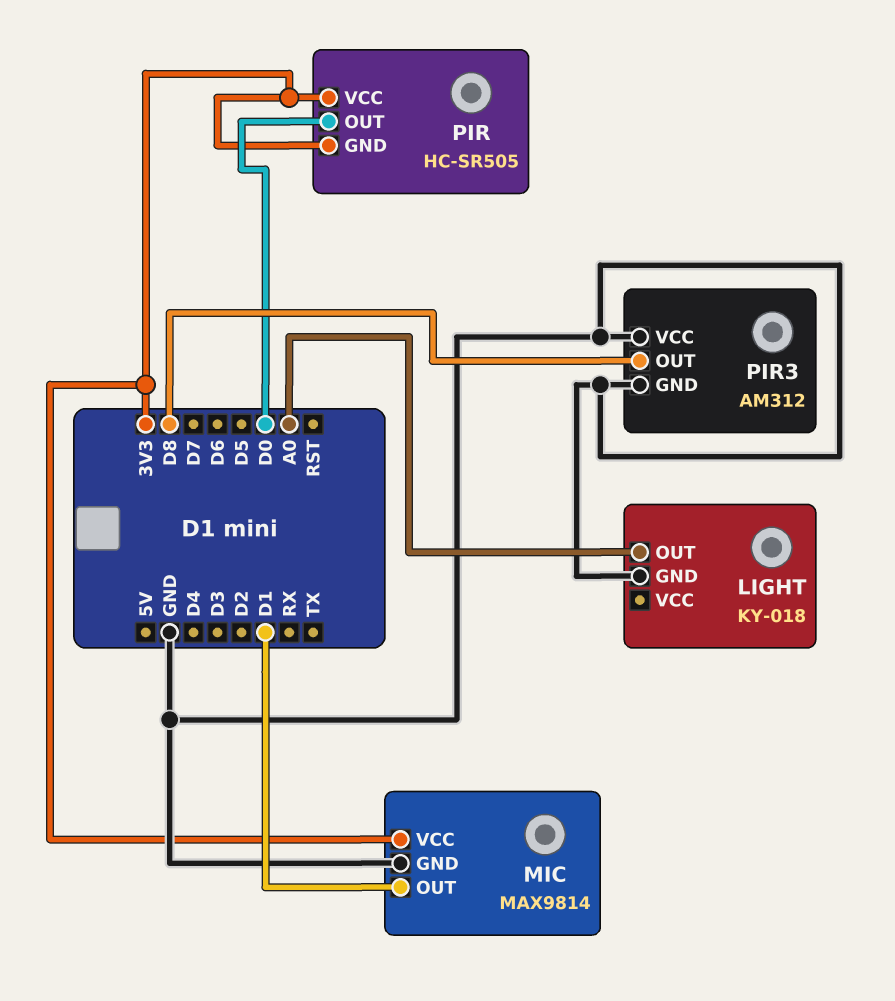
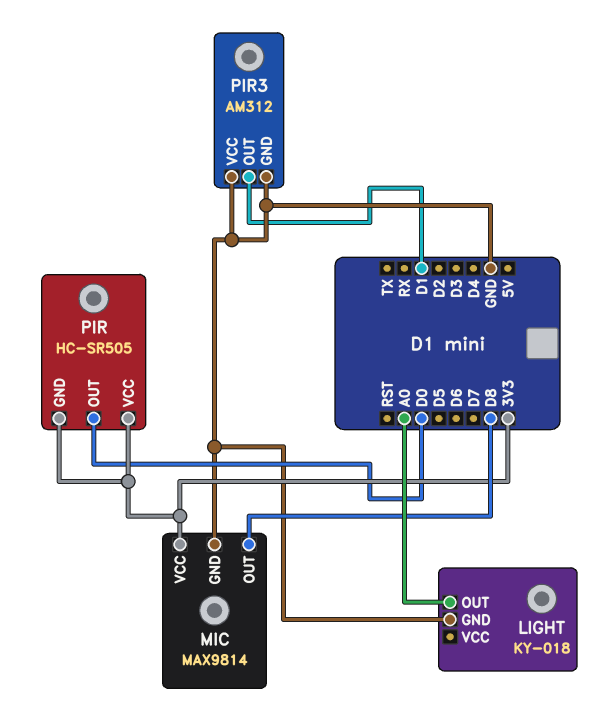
MIC pin OUT: D1 -> D8
PIR3 pin OUT: D8 -> D1

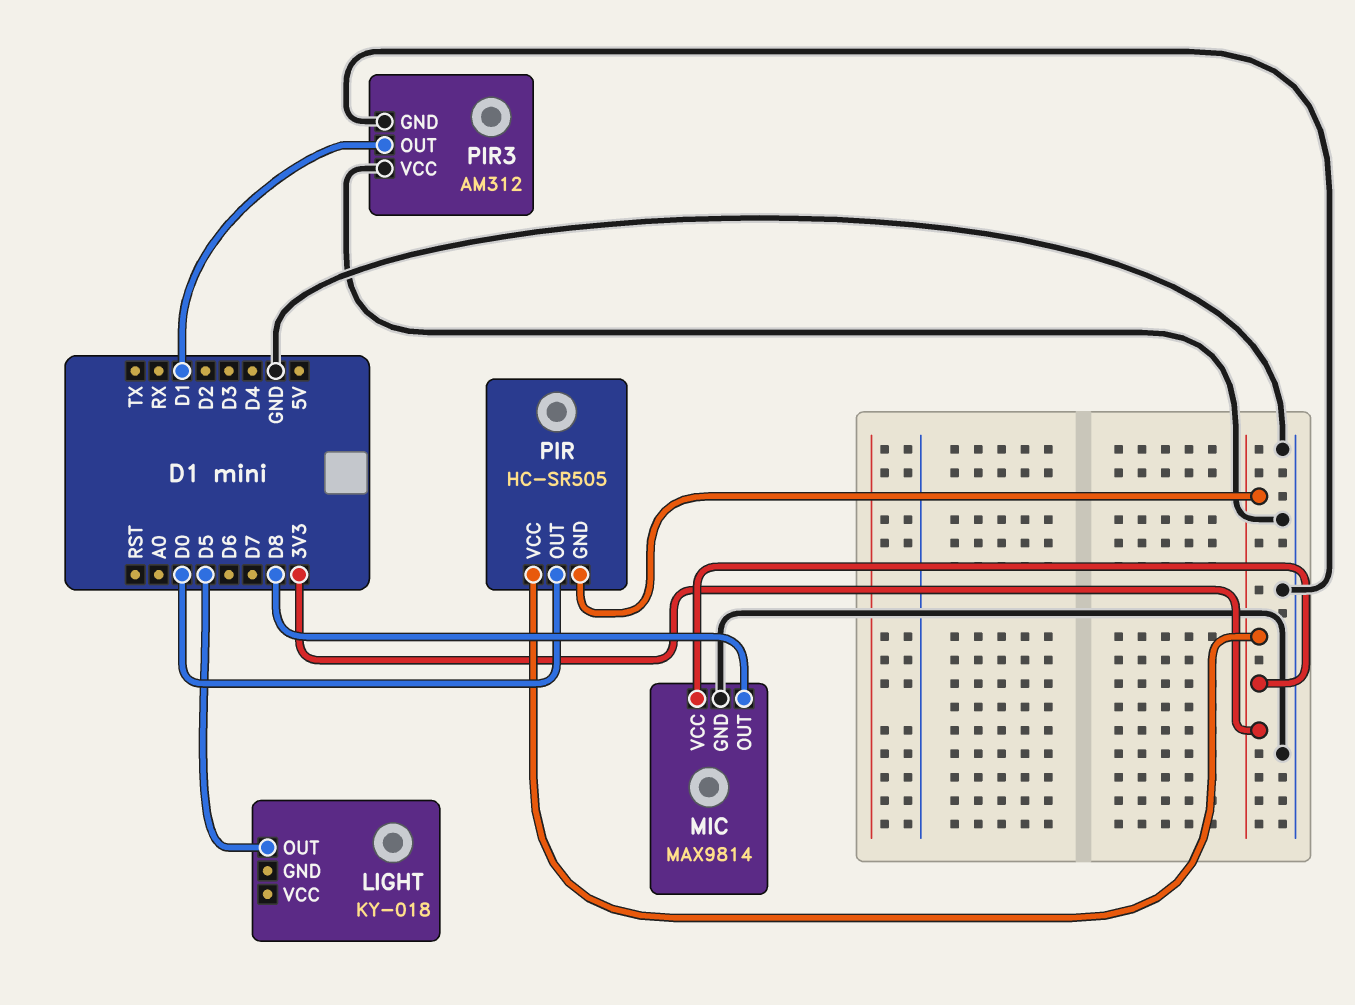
LIGHT pin GND: GND -> none
LIGHT pin OUT: A0 -> D5

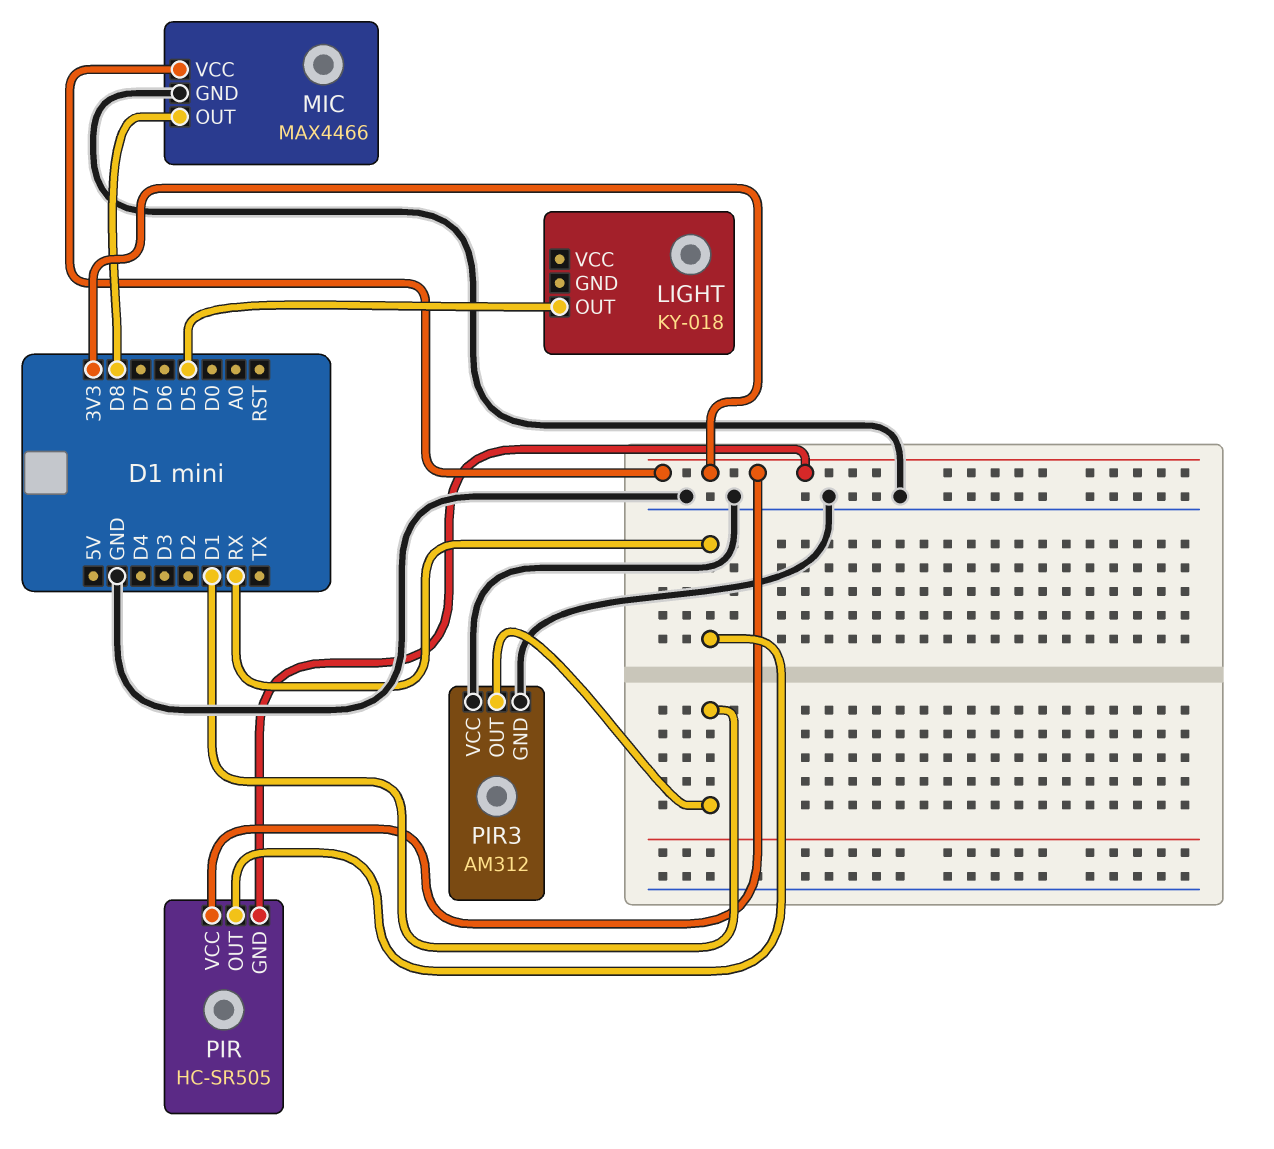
MIC: MAX9814 -> MAX4466
PIR pin OUT: D0 -> RX

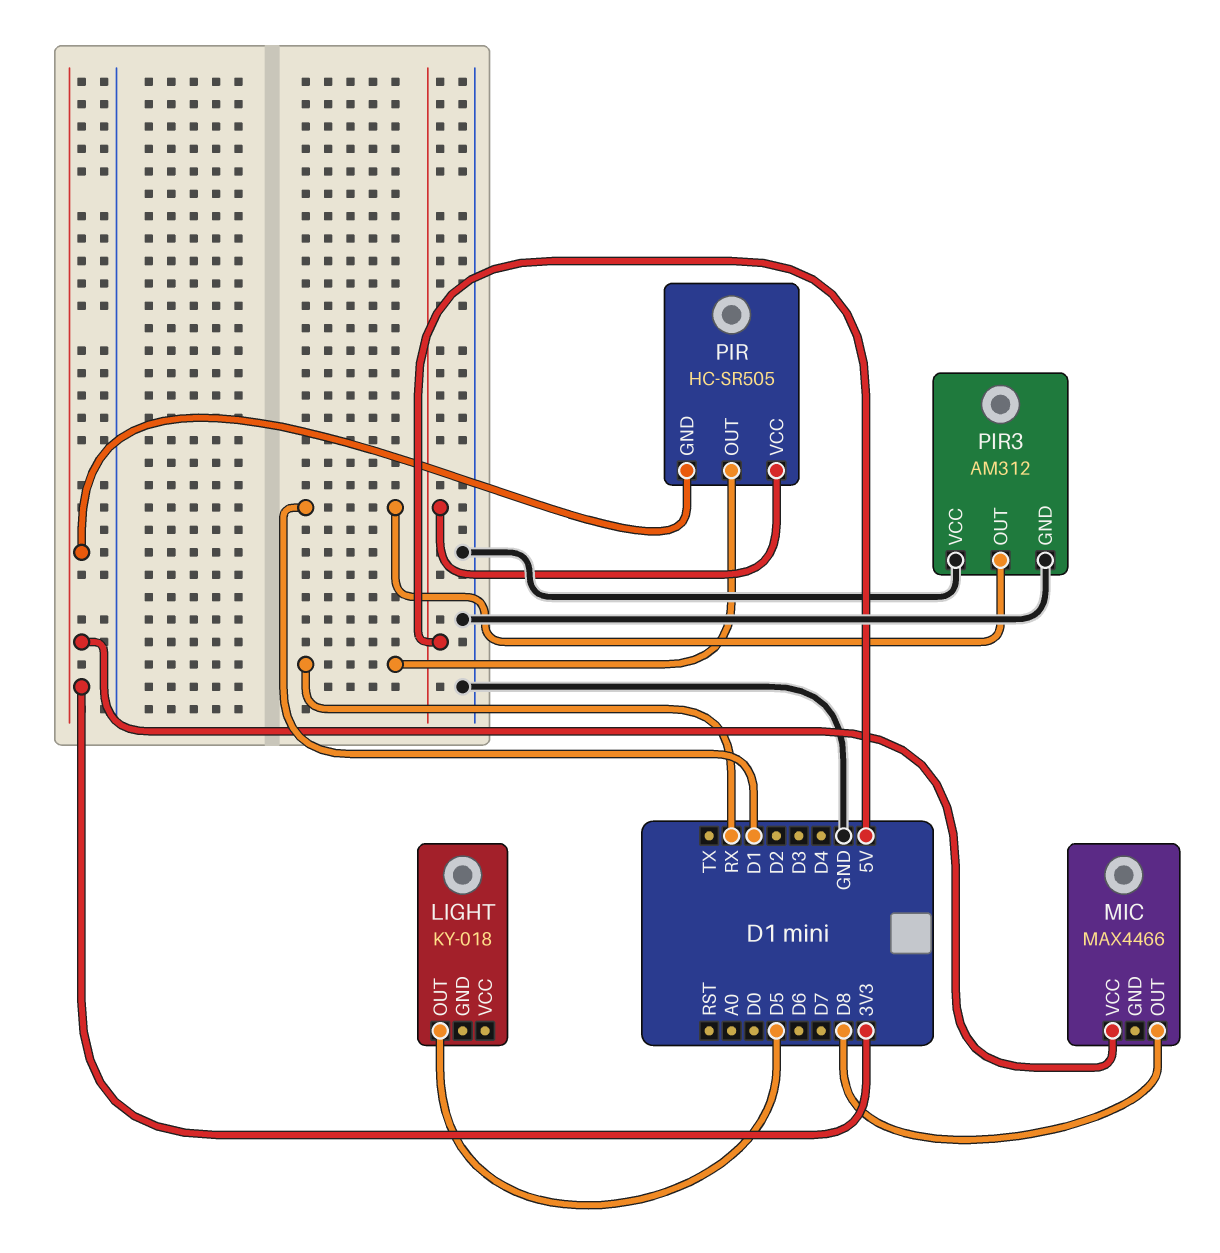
MIC pin GND: GND -> none
PIR pin VCC: 3V3 -> 5V

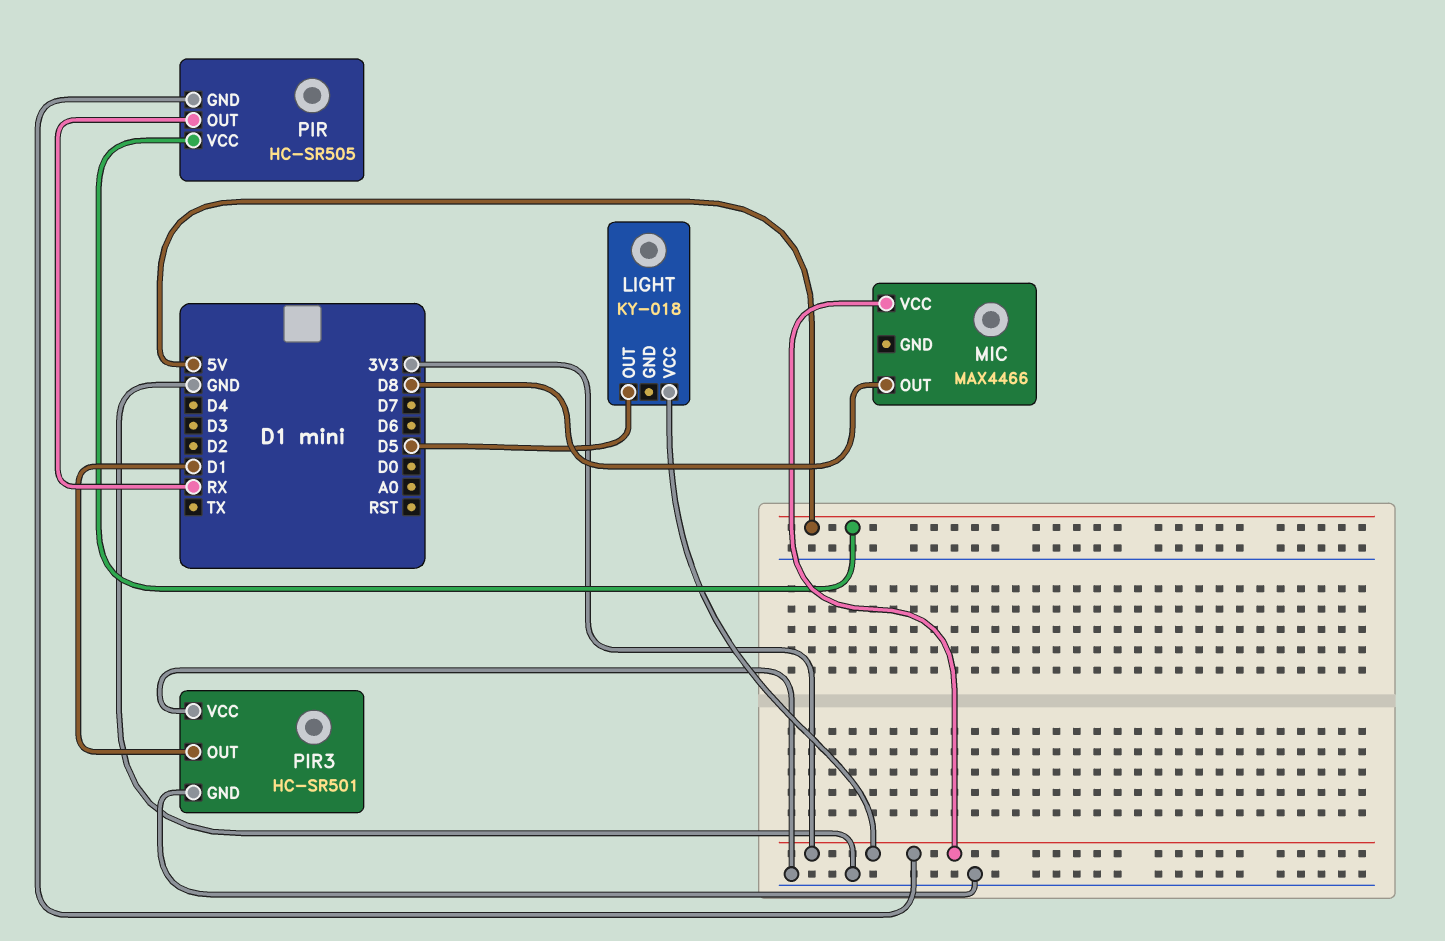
LIGHT pin VCC: none -> 3V3
PIR3: AM312 -> HC-SR501

